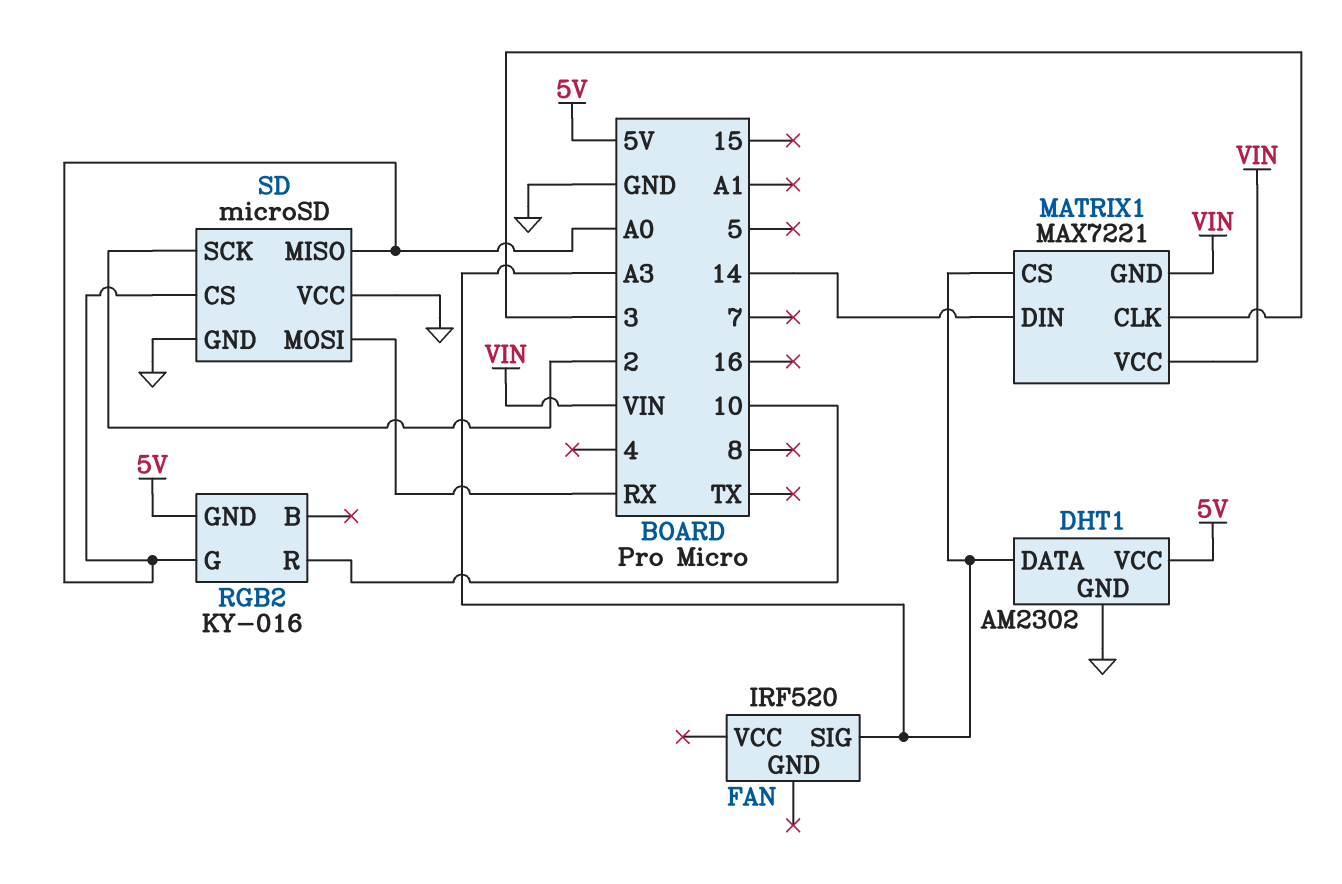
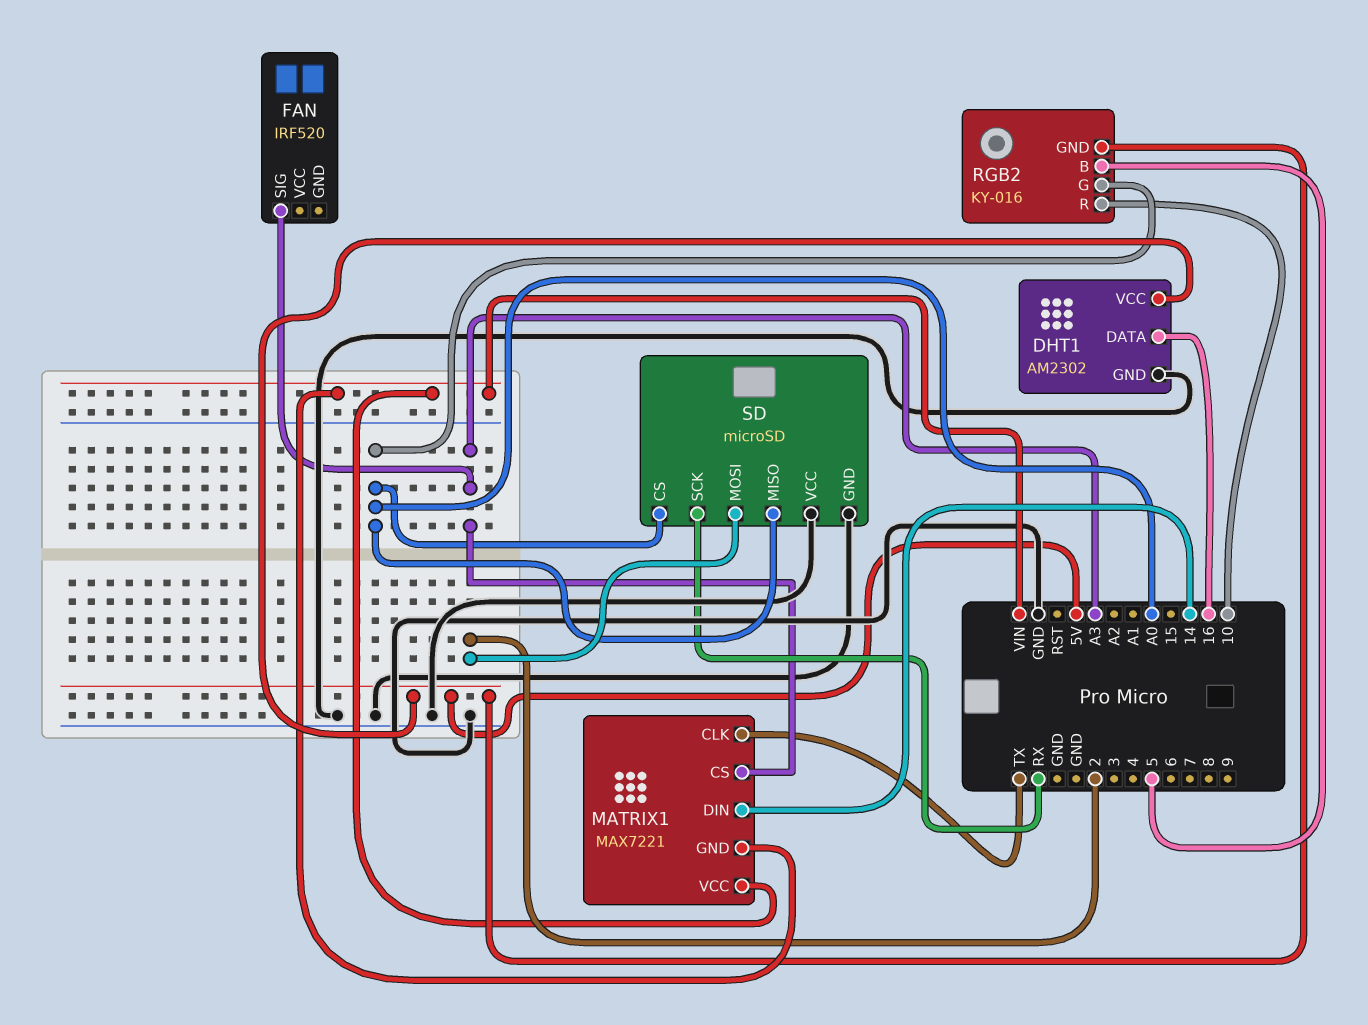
DHT1 pin DATA: A3 -> 16
MATRIX1 pin CLK: 3 -> TX
RGB2 pin B: none -> 5
SD pin MOSI: RX -> 2
SD pin SCK: 2 -> RX

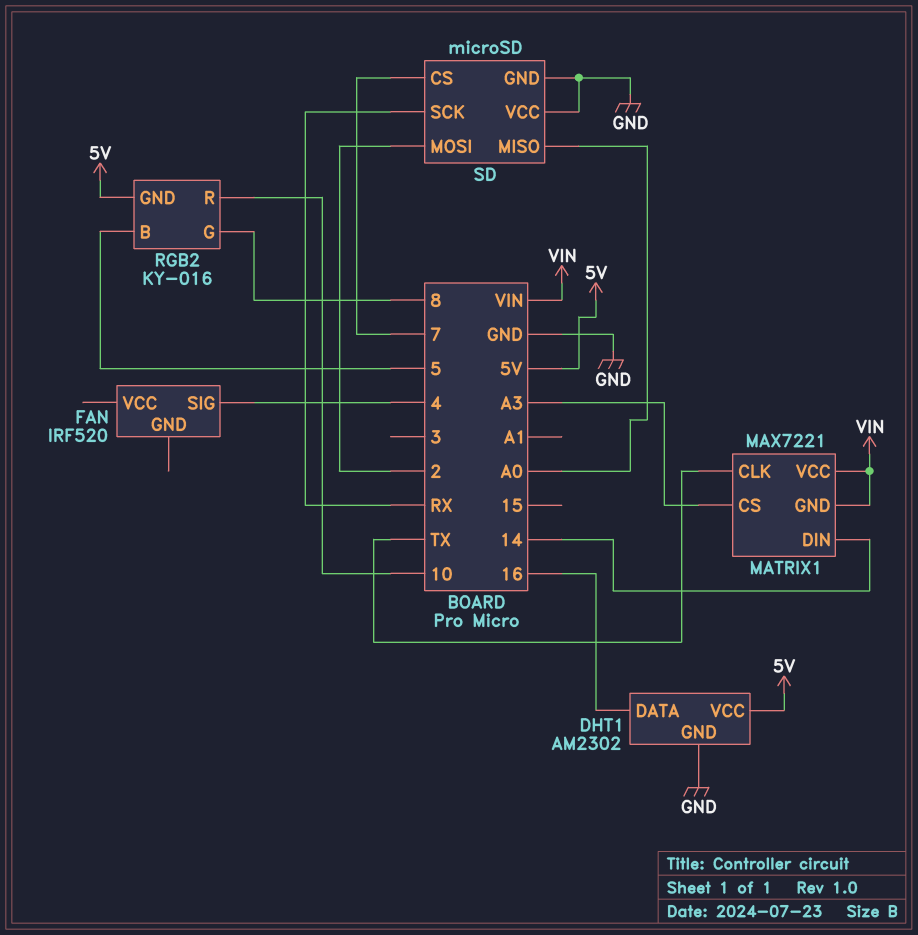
FAN pin SIG: A3 -> 4
RGB2 pin G: A0 -> 8
SD pin CS: A0 -> 7

